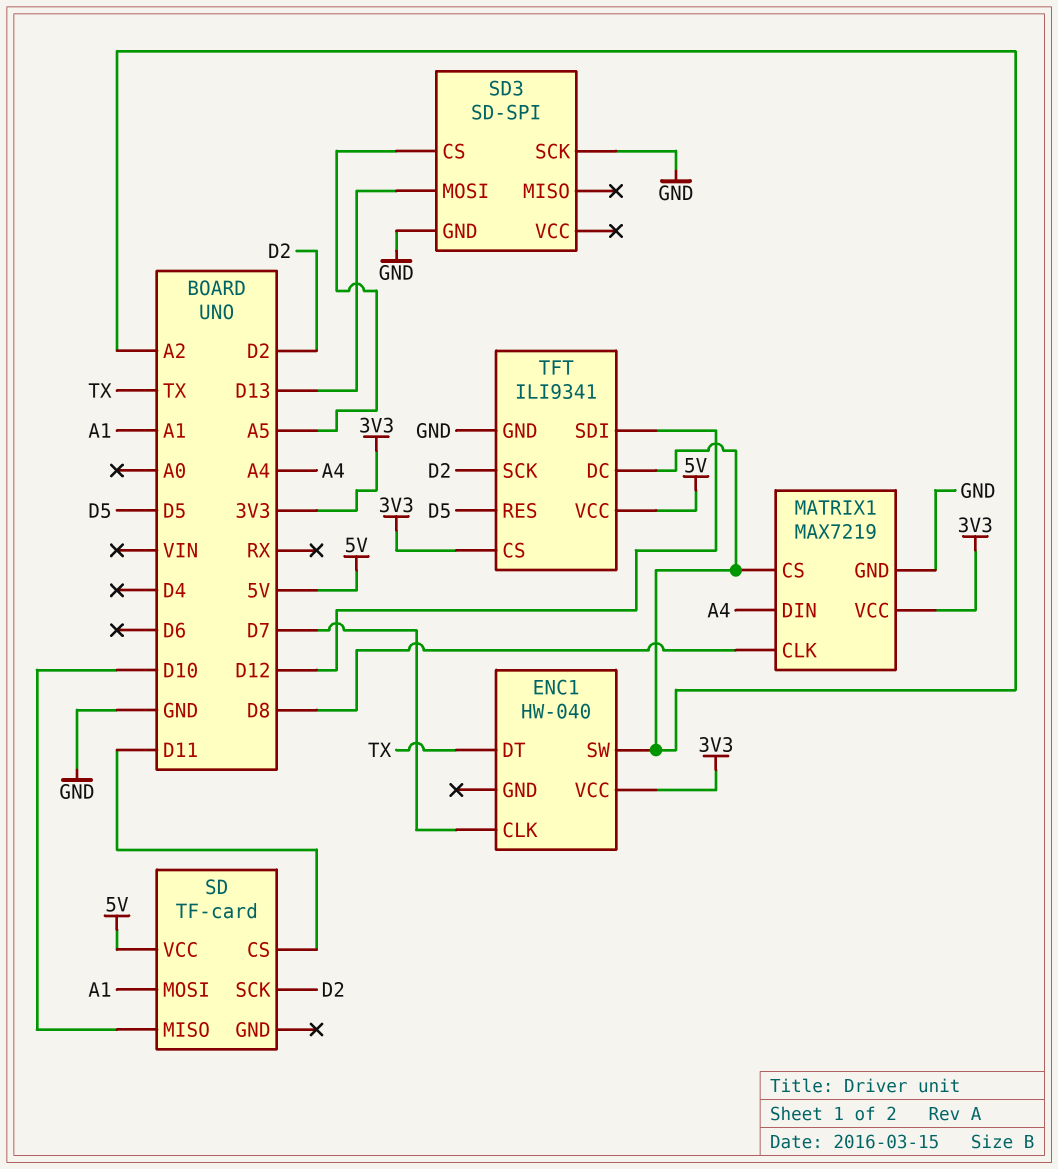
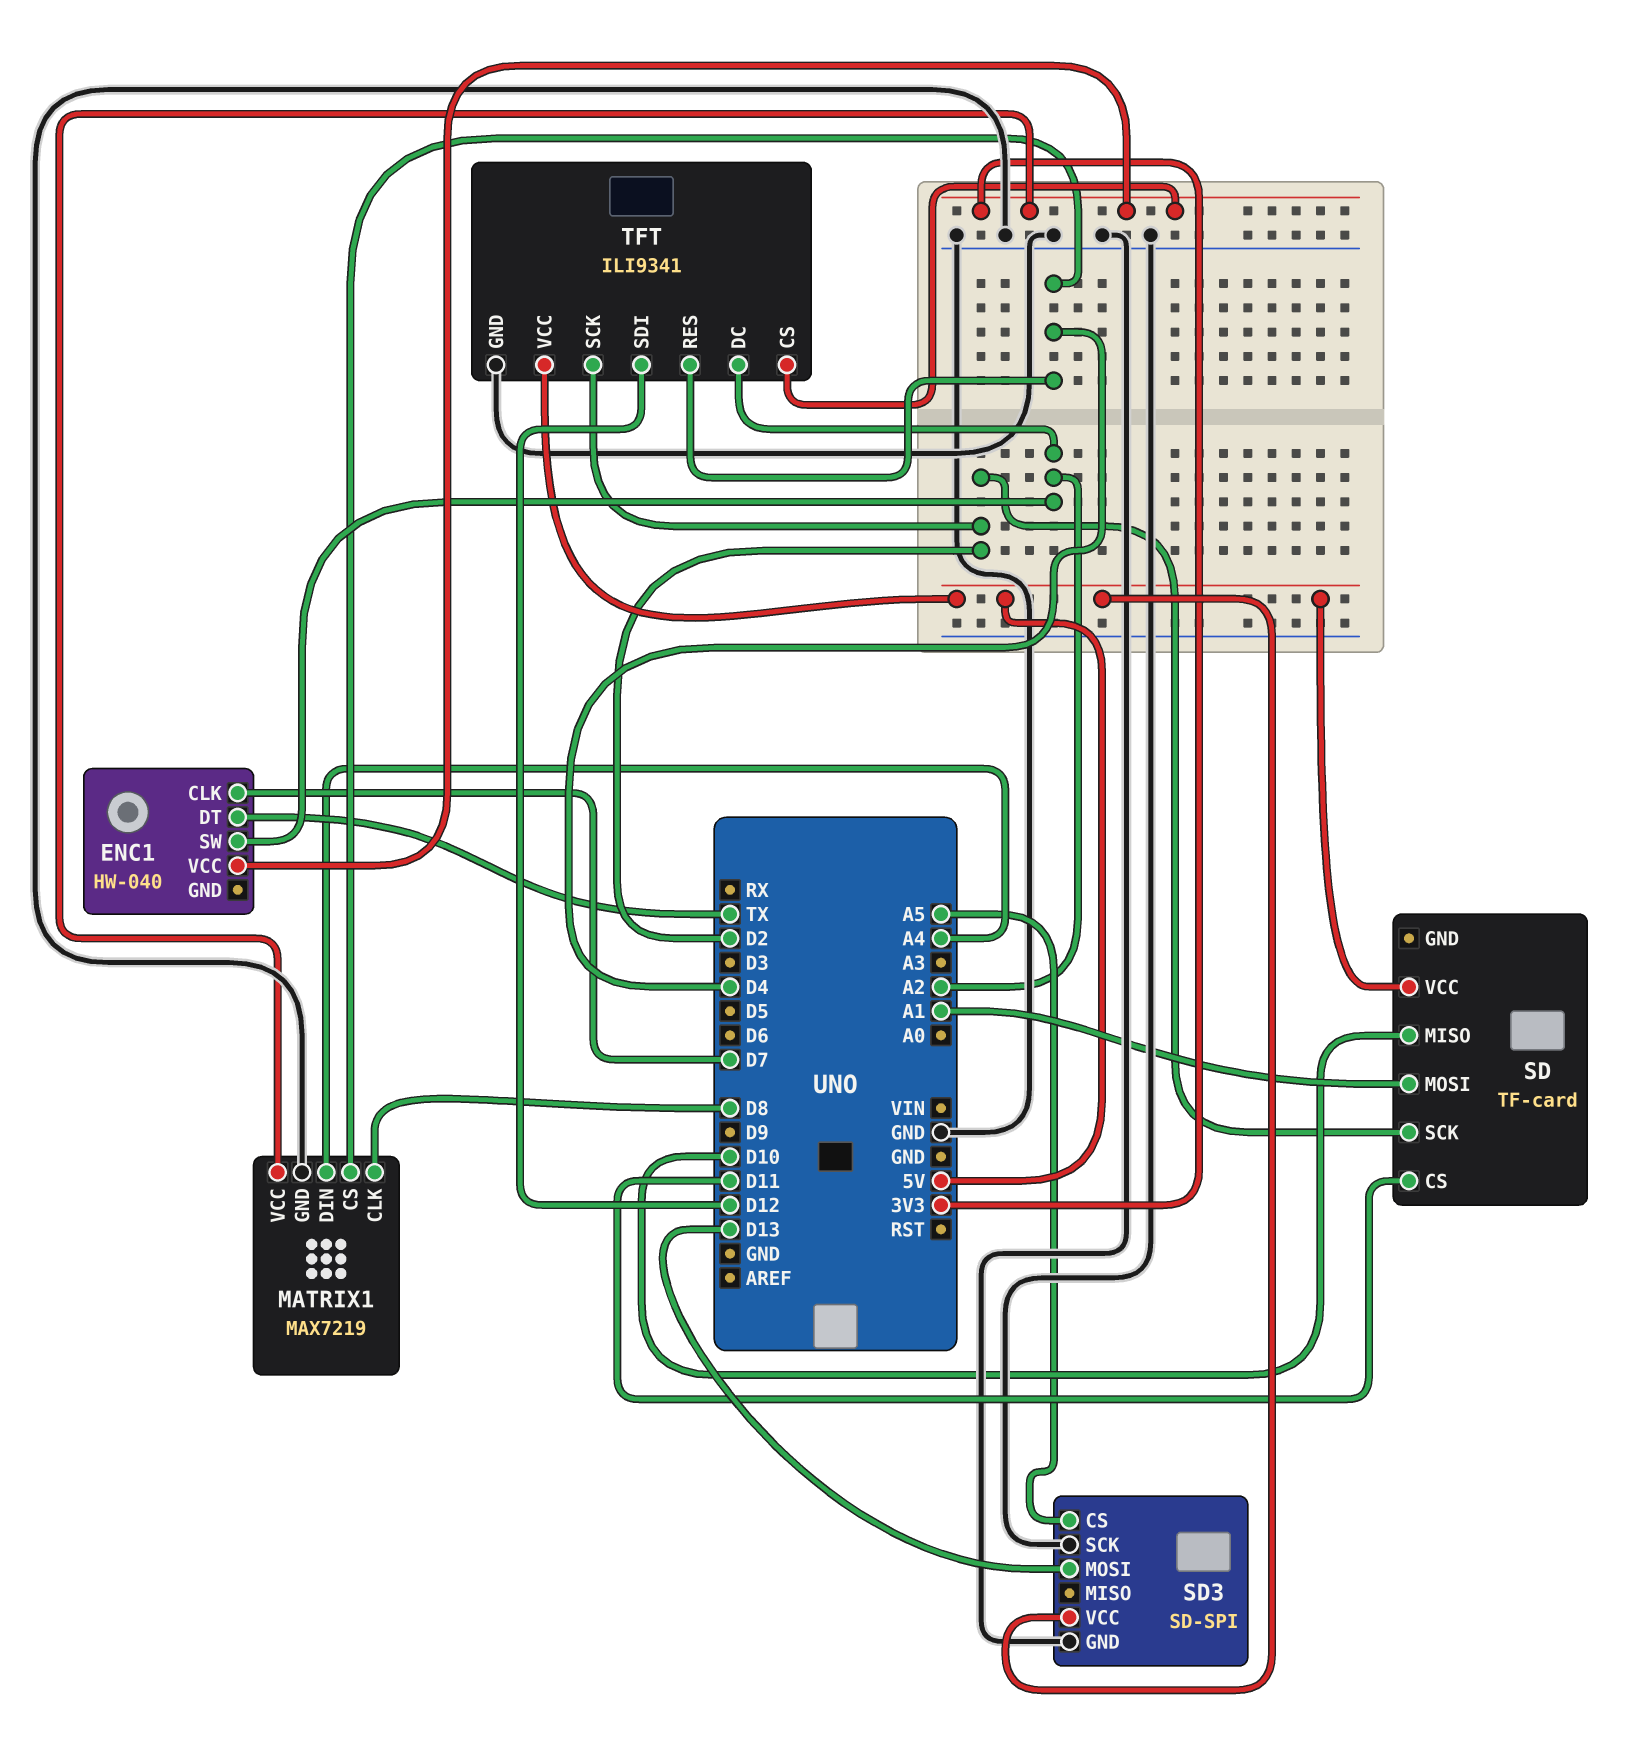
MATRIX1 pin CS: A2 -> D4
SD3 pin VCC: none -> 5V
TFT pin RES: D5 -> D4

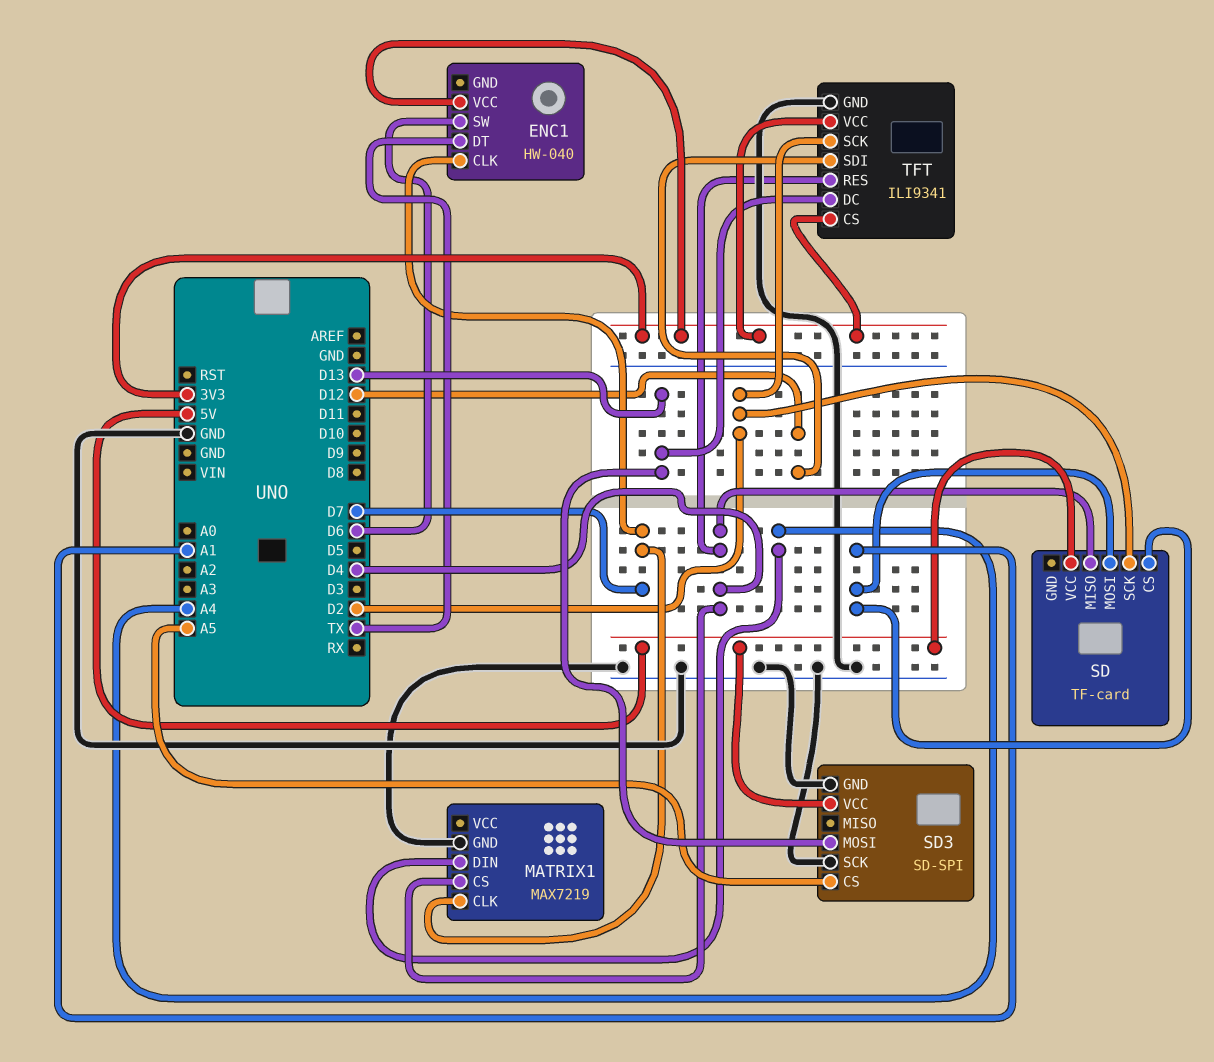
ENC1 pin SW: A2 -> D6
MATRIX1 pin CLK: D8 -> D7
MATRIX1 pin VCC: 3V3 -> none
SD pin CS: D11 -> A1
SD pin MISO: D10 -> D4
TFT pin DC: A2 -> D13
TFT pin VCC: 5V -> 3V3

